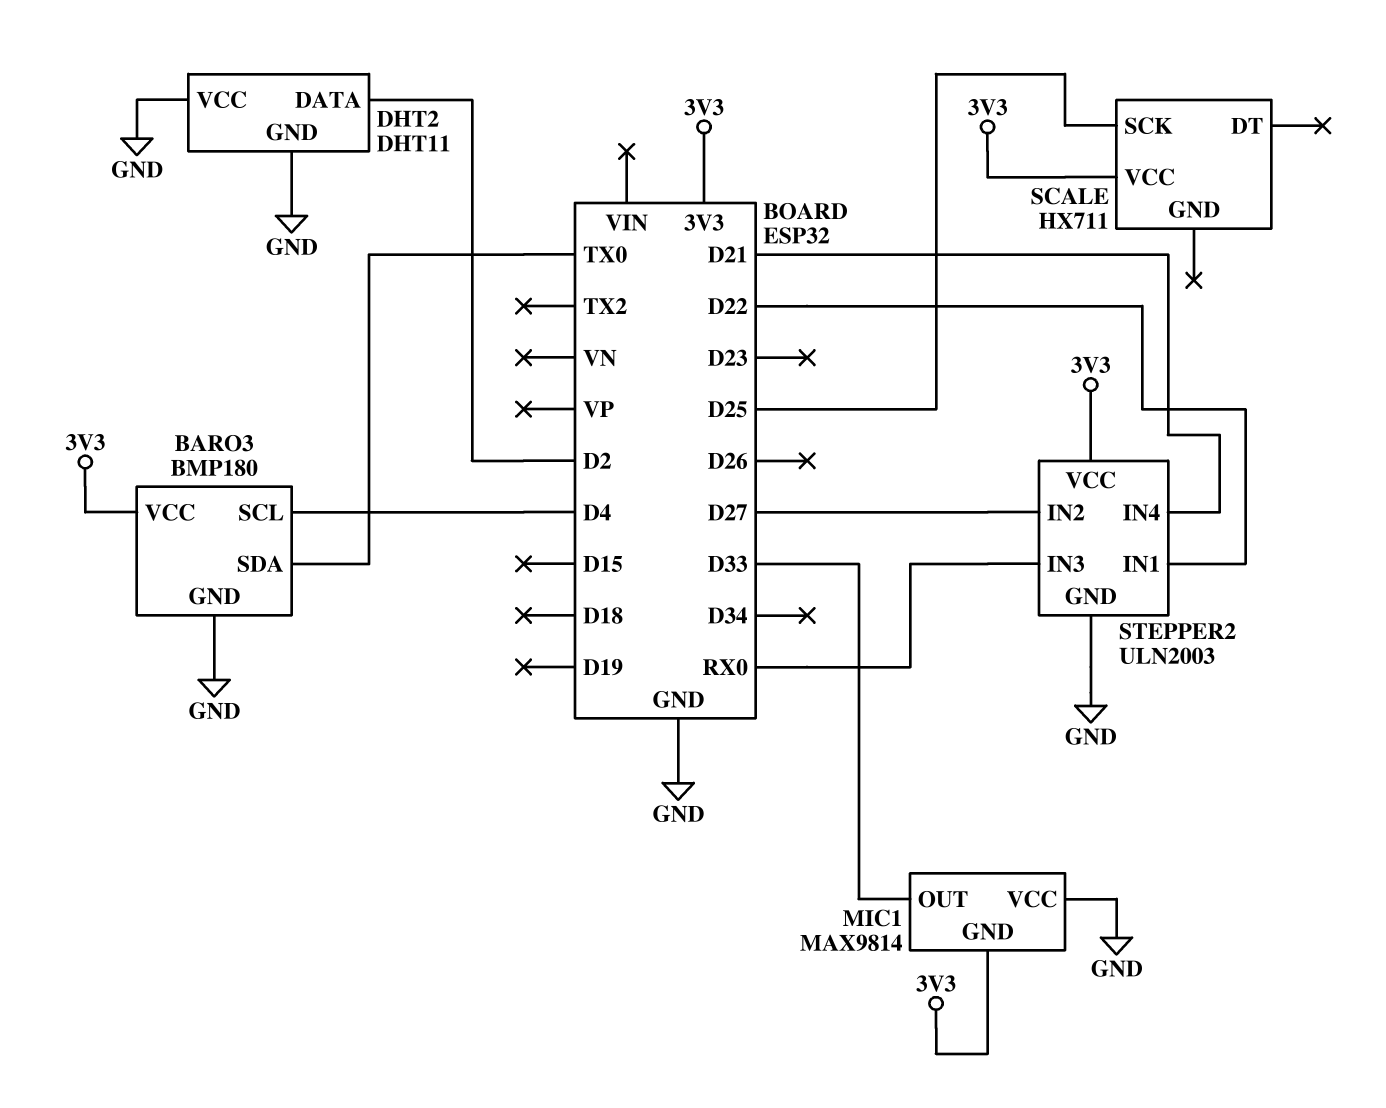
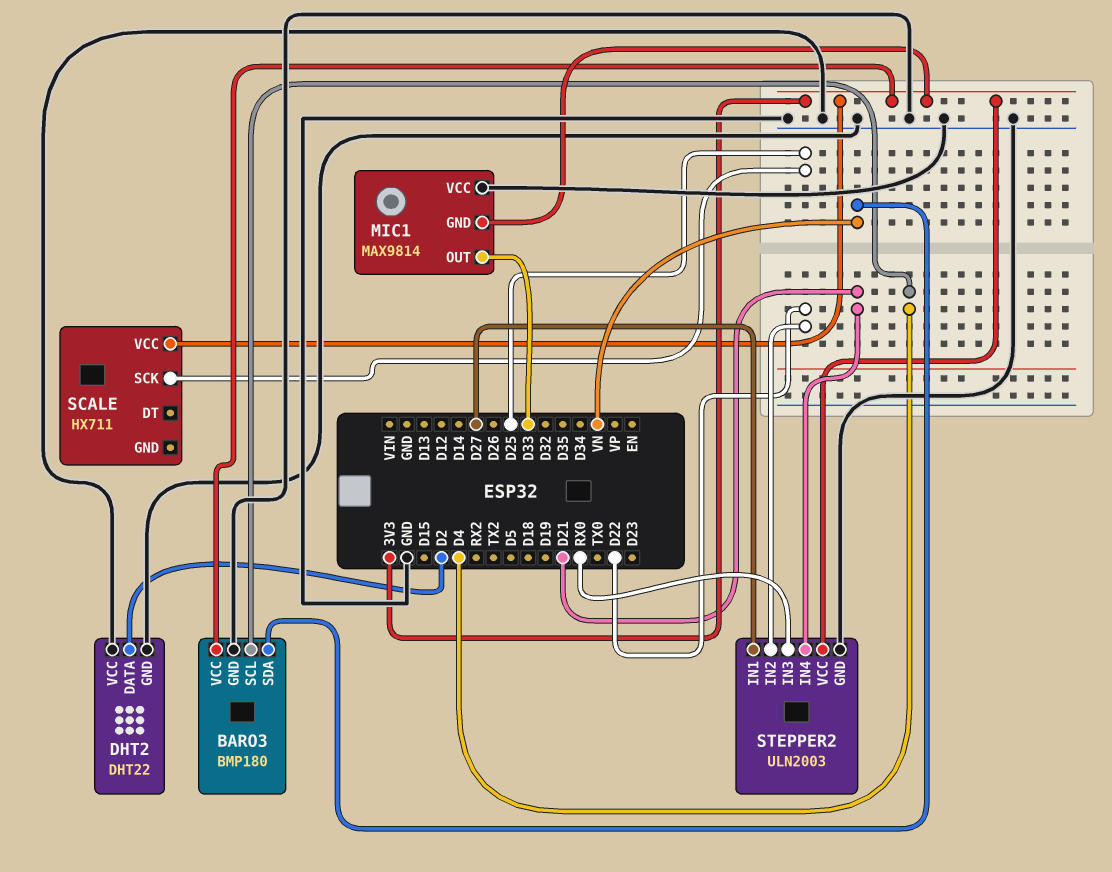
BARO3 pin SDA: TX0 -> VN
DHT2: DHT11 -> DHT22
STEPPER2 pin IN1: D22 -> D27
STEPPER2 pin IN2: D27 -> D22

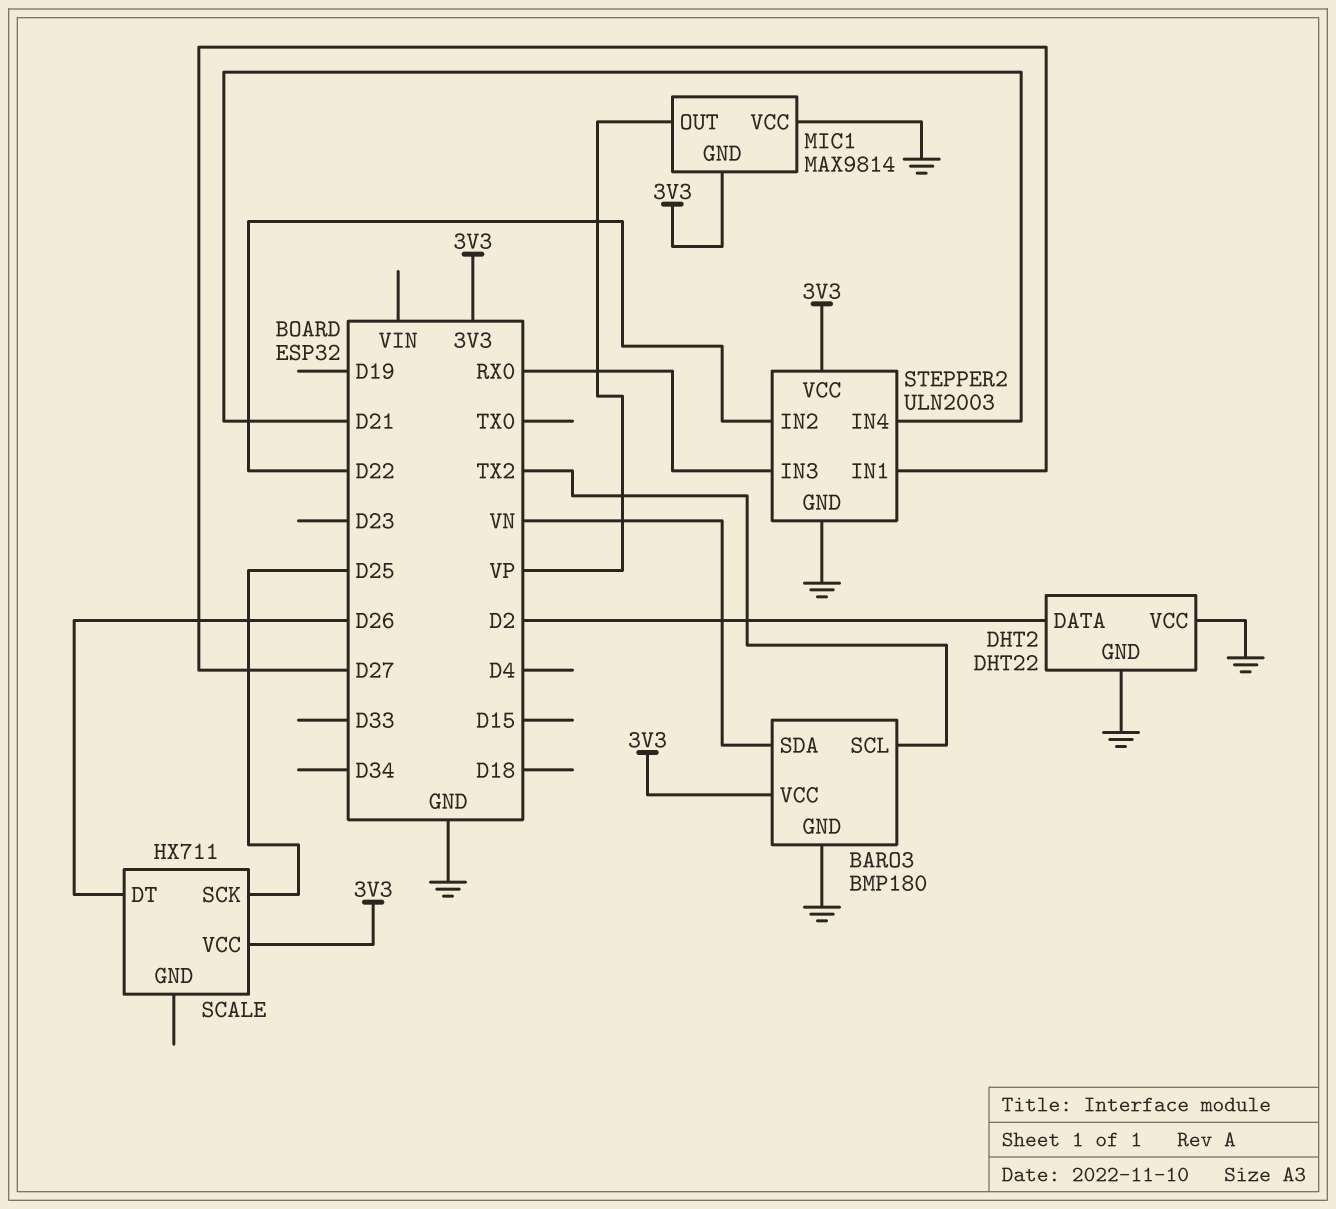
BARO3 pin SCL: D4 -> TX2
MIC1 pin OUT: D33 -> VP
SCALE pin DT: none -> D26

